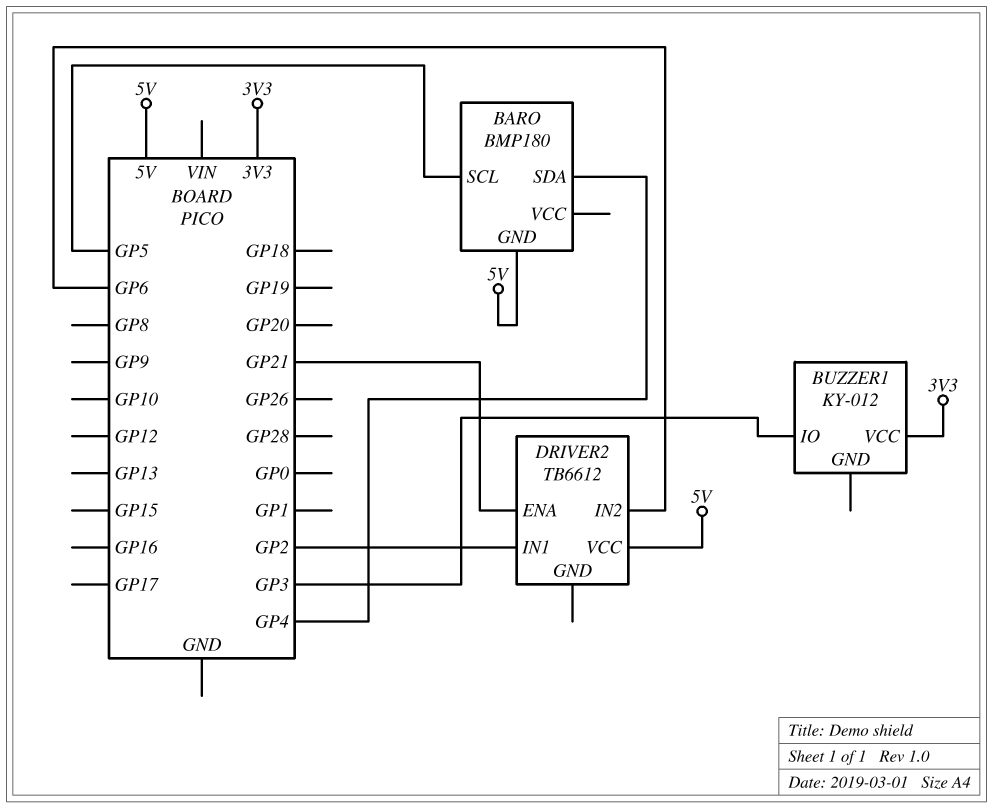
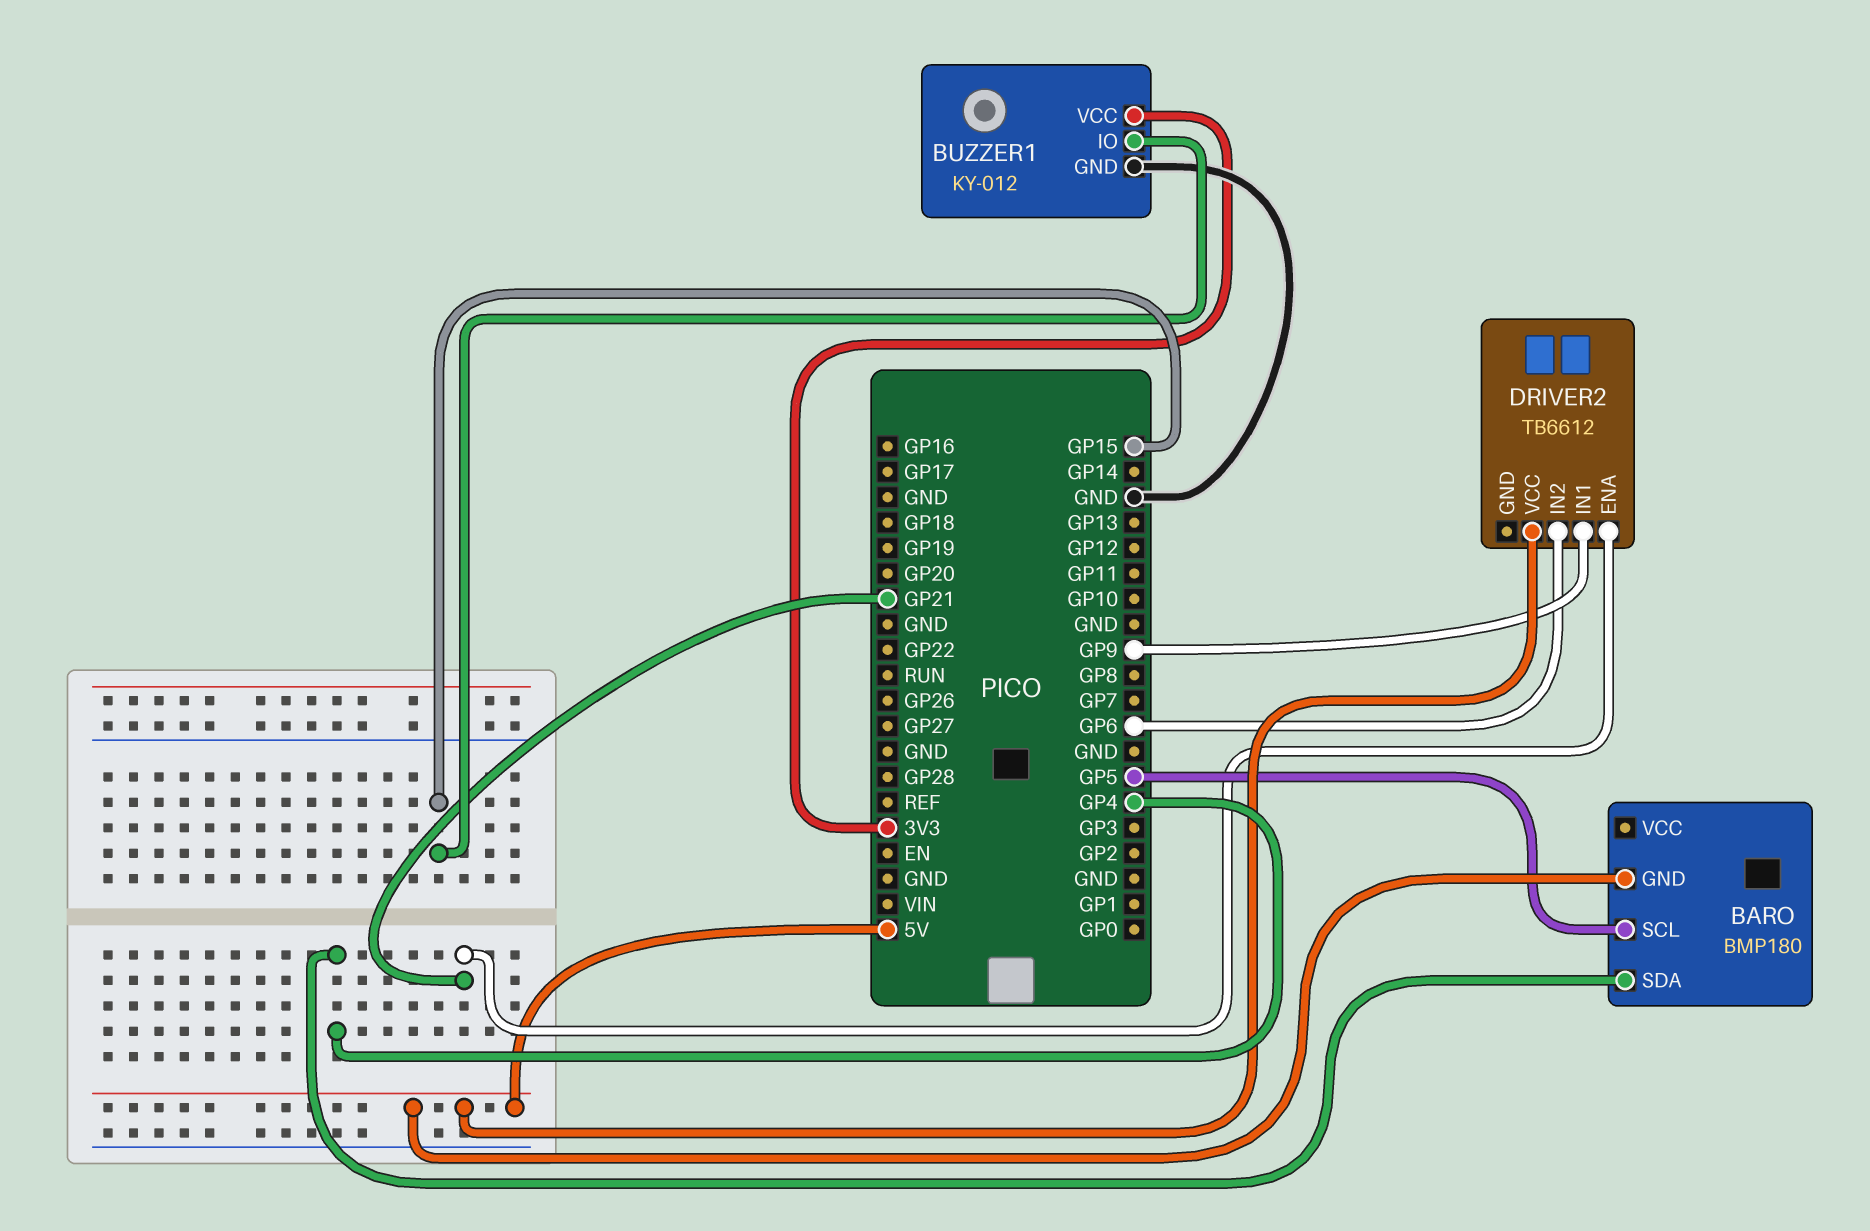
BUZZER1 pin GND: none -> GND
BUZZER1 pin IO: GP3 -> GP15
DRIVER2 pin IN1: GP2 -> GP9

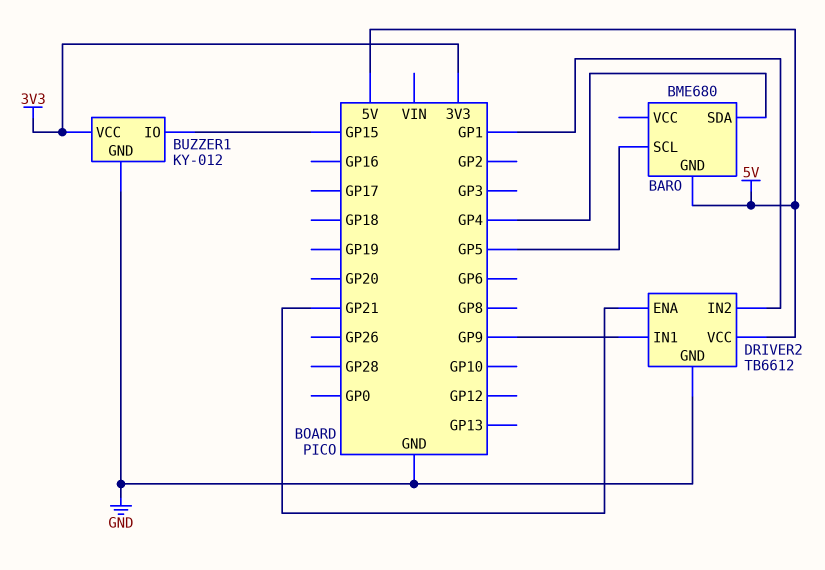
BARO: BMP180 -> BME680
DRIVER2 pin GND: none -> GND
DRIVER2 pin IN2: GP6 -> GP1

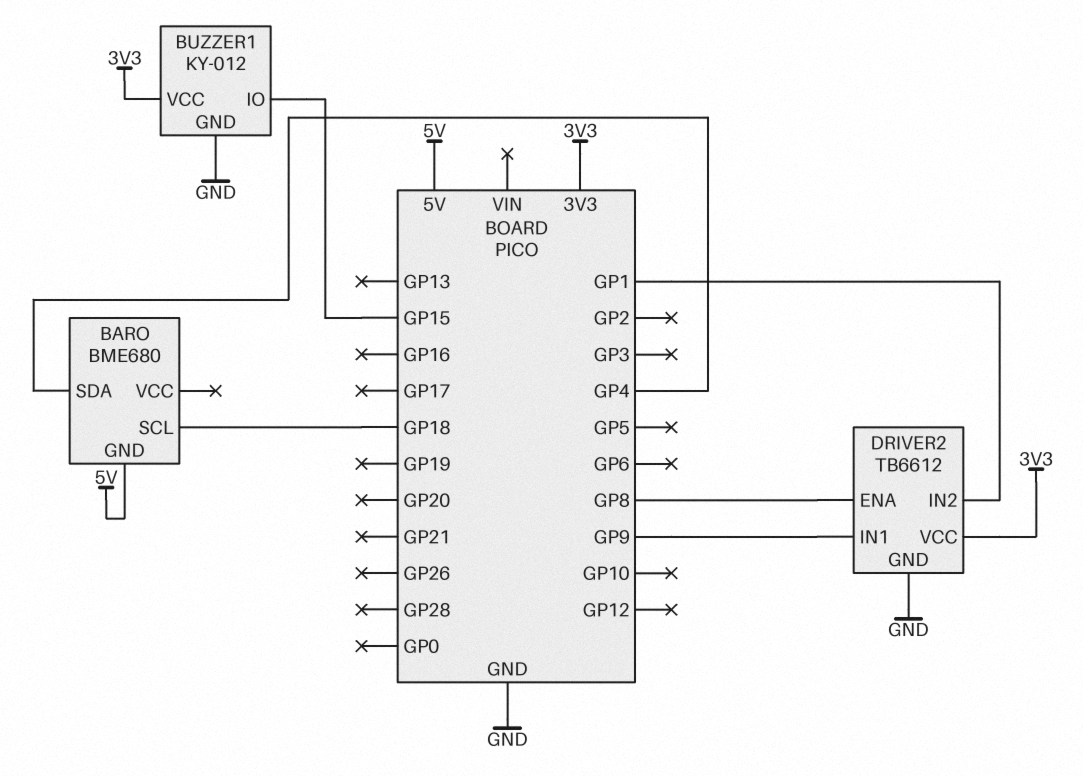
BARO pin SCL: GP5 -> GP18
DRIVER2 pin ENA: GP21 -> GP8
DRIVER2 pin VCC: 5V -> 3V3

